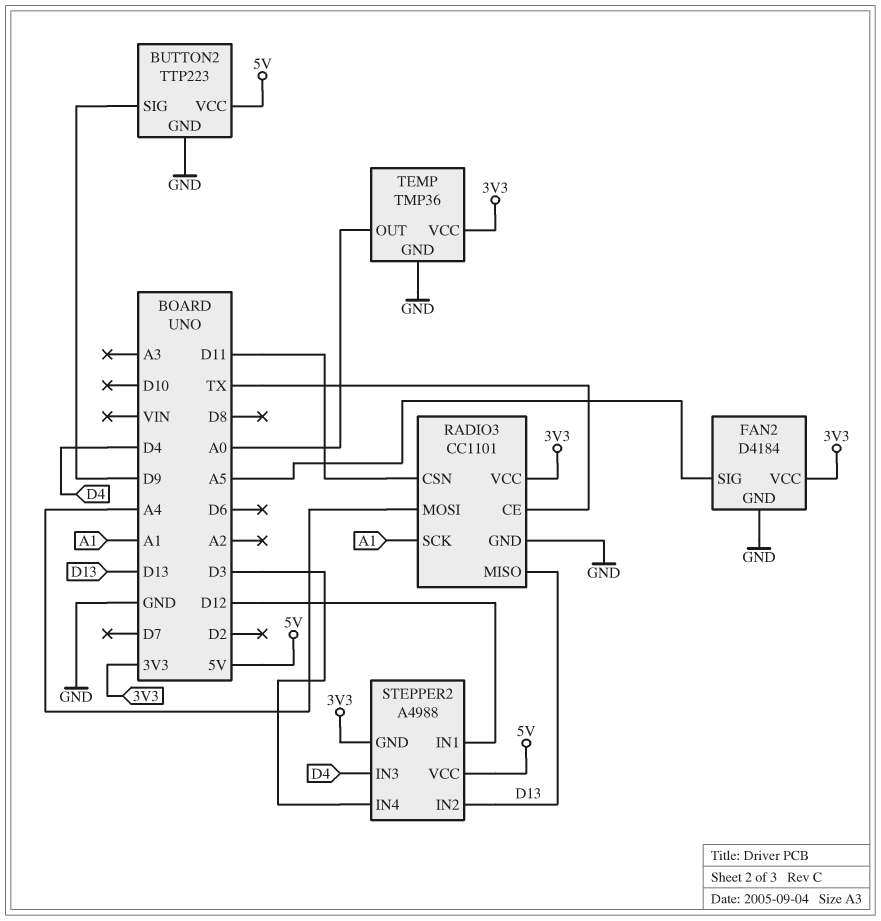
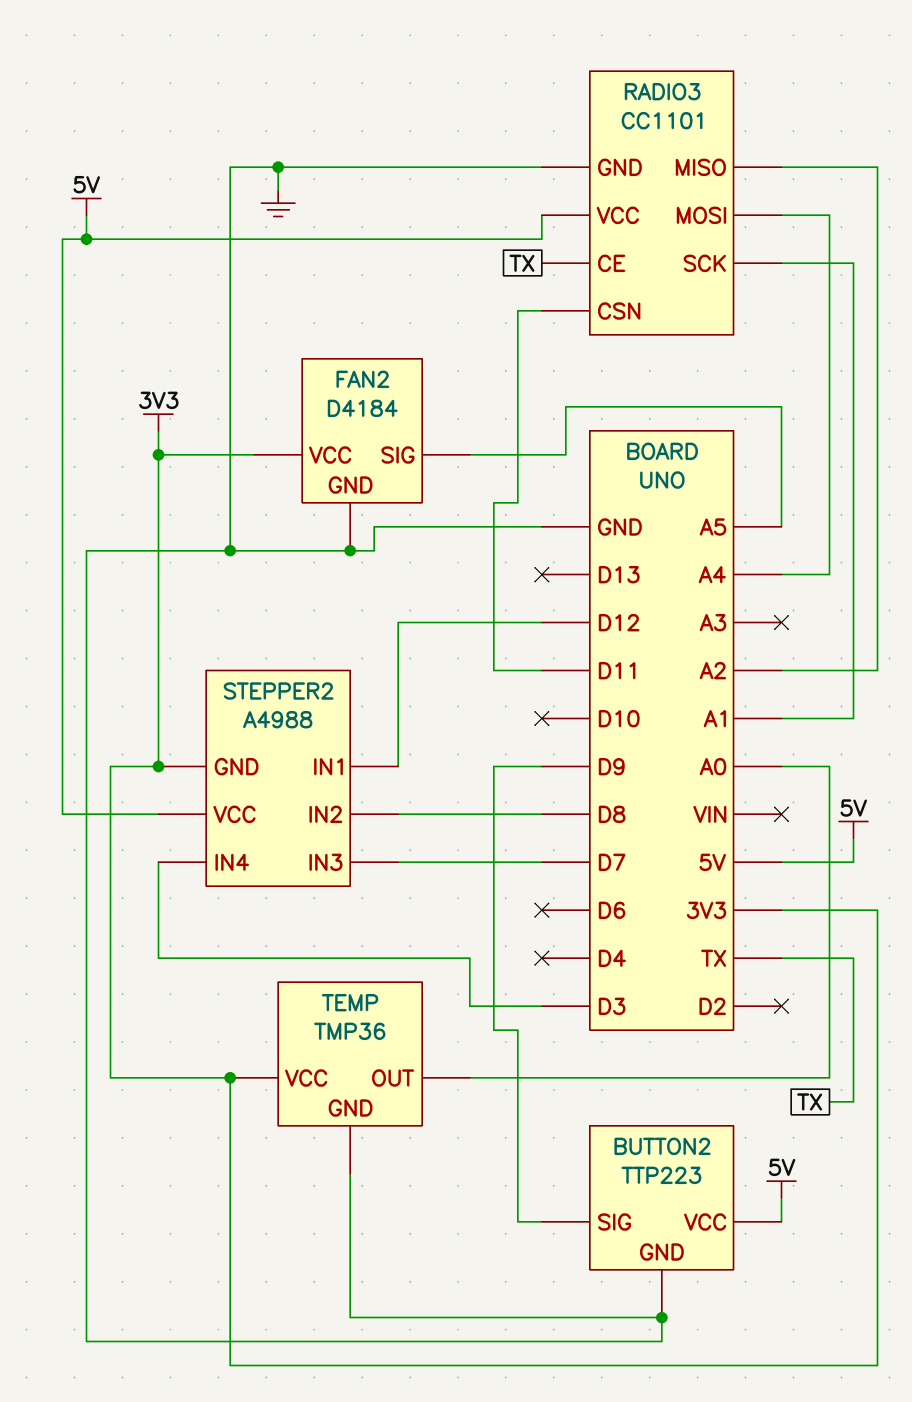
RADIO3 pin MISO: D13 -> A2
RADIO3 pin VCC: 3V3 -> 5V
STEPPER2 pin IN2: D13 -> D8
STEPPER2 pin IN3: D4 -> D7

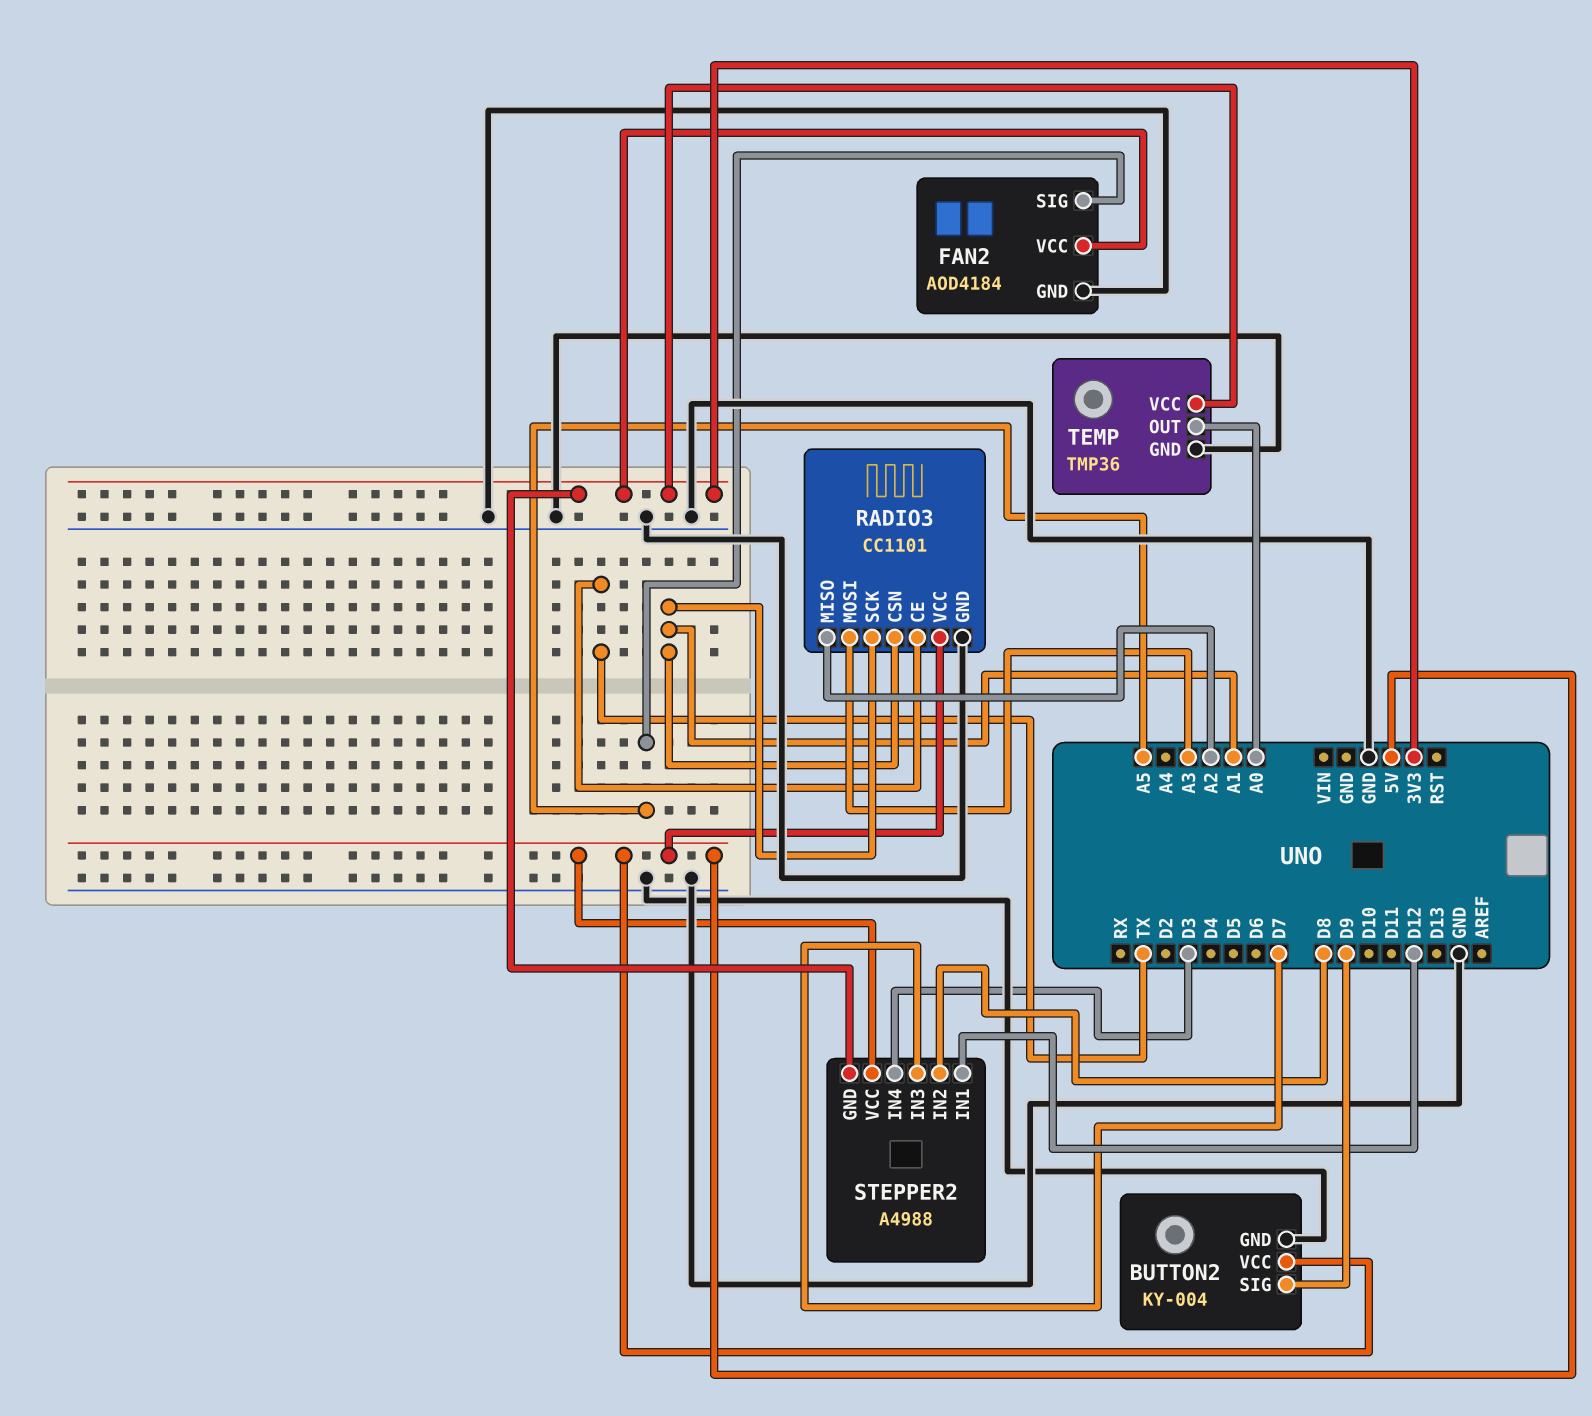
BUTTON2: TTP223 -> KY-004
FAN2: D4184 -> AOD4184
RADIO3 pin CSN: D11 -> A1
RADIO3 pin MOSI: A4 -> A3

